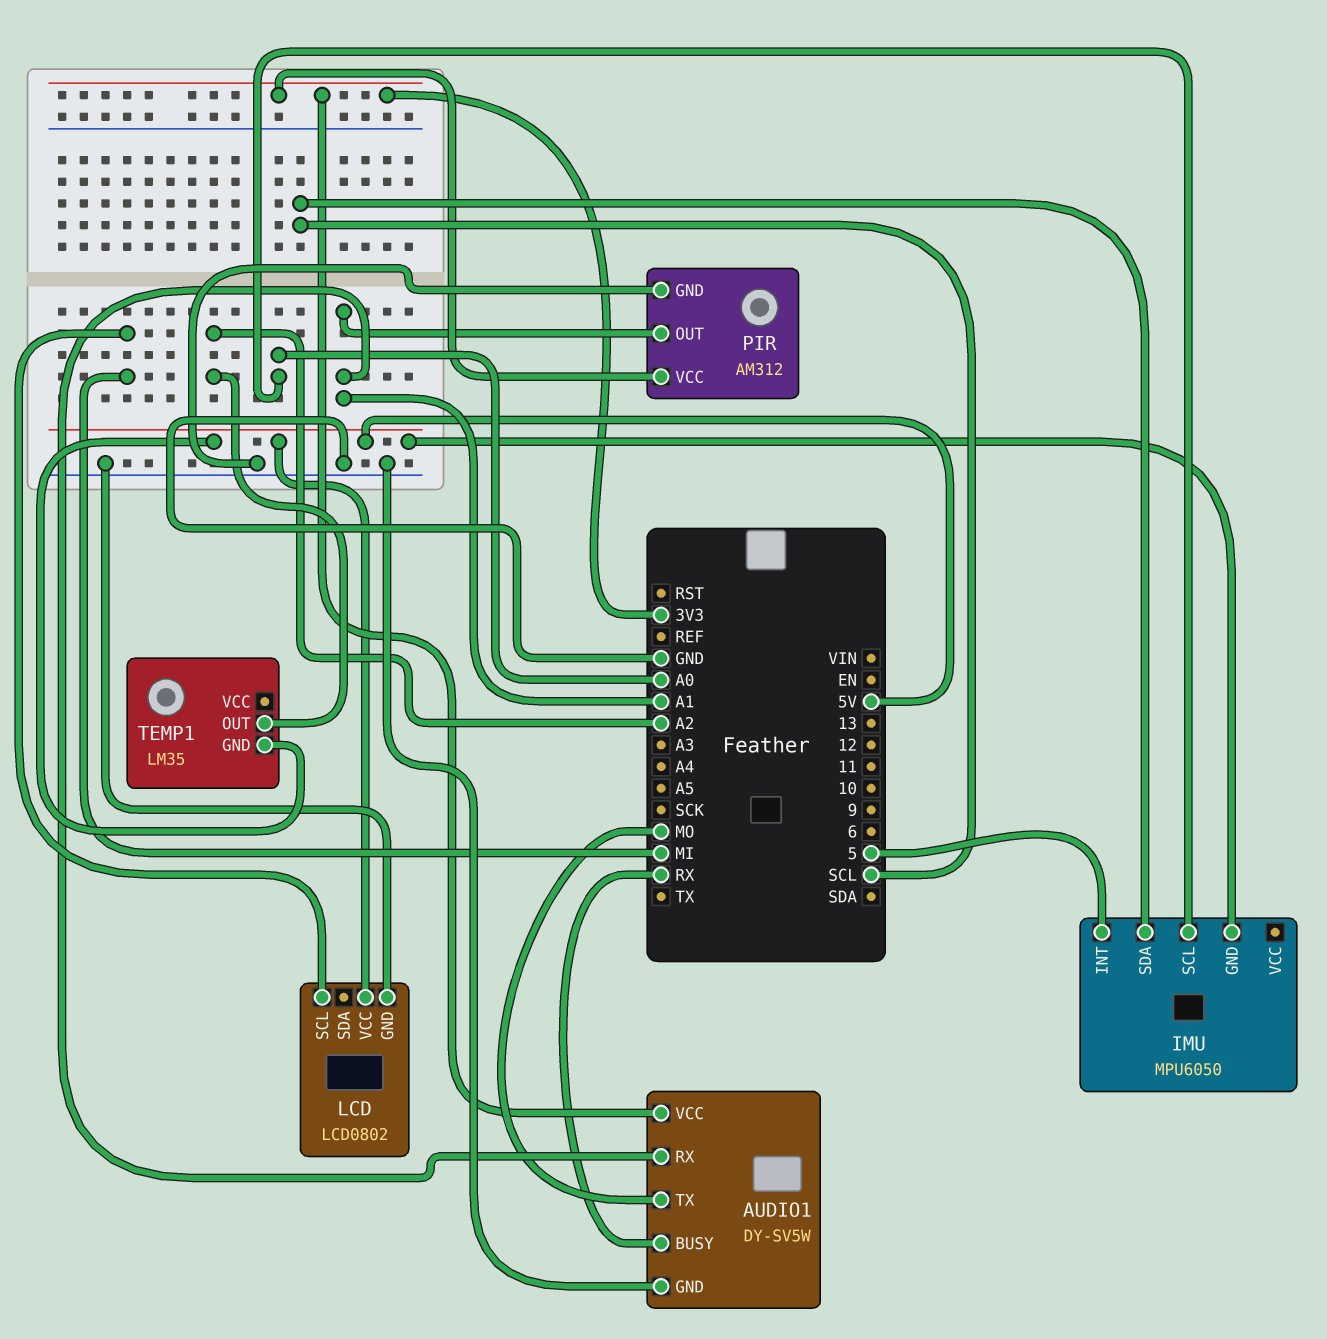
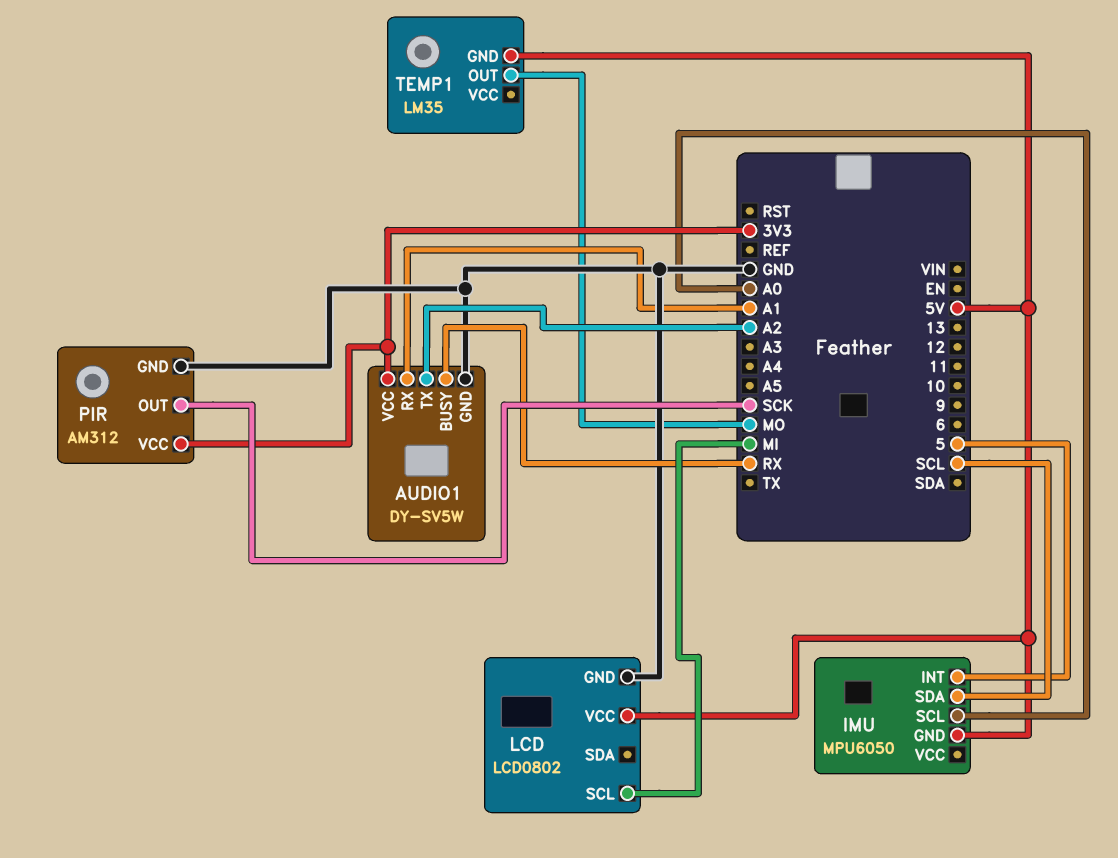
AUDIO1 pin TX: MO -> A2
PIR pin OUT: A1 -> SCK
TEMP1 pin OUT: A2 -> MO

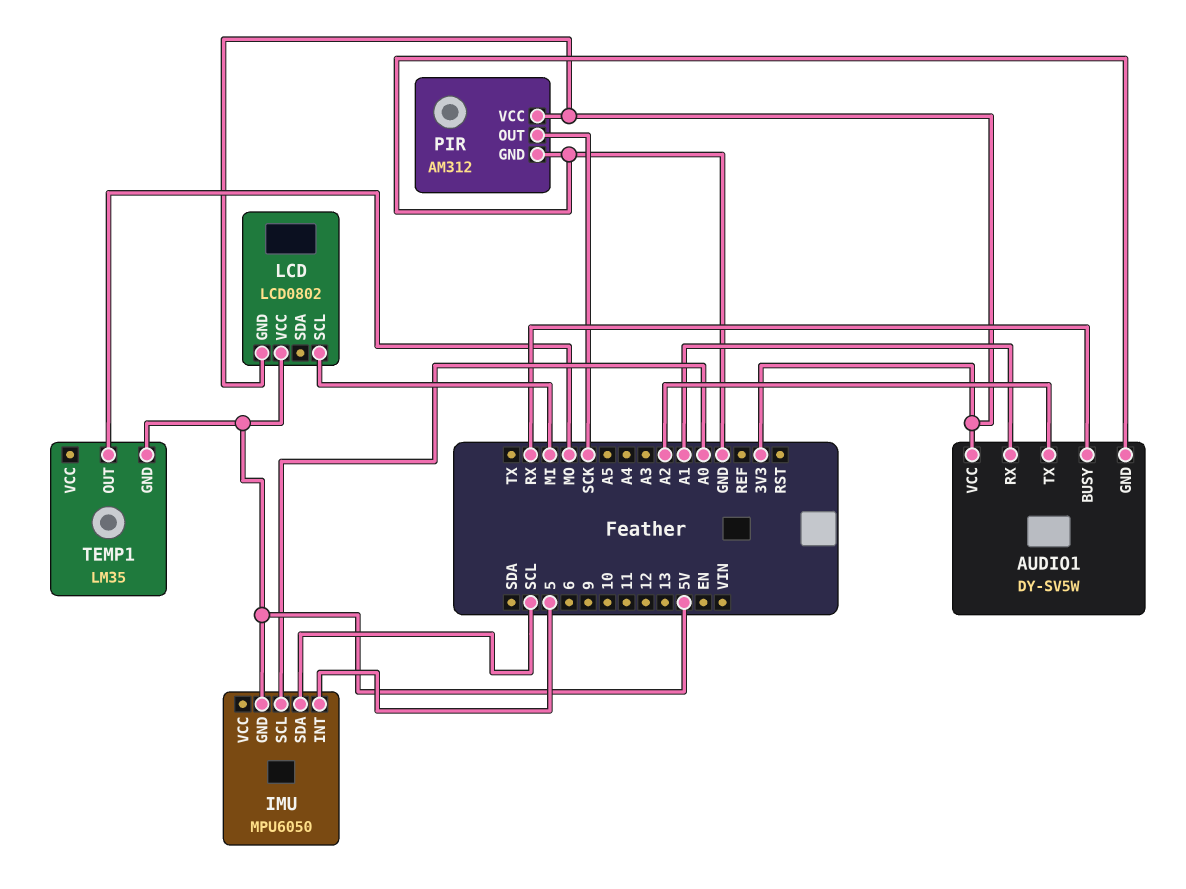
LCD pin GND: GND -> 3V3

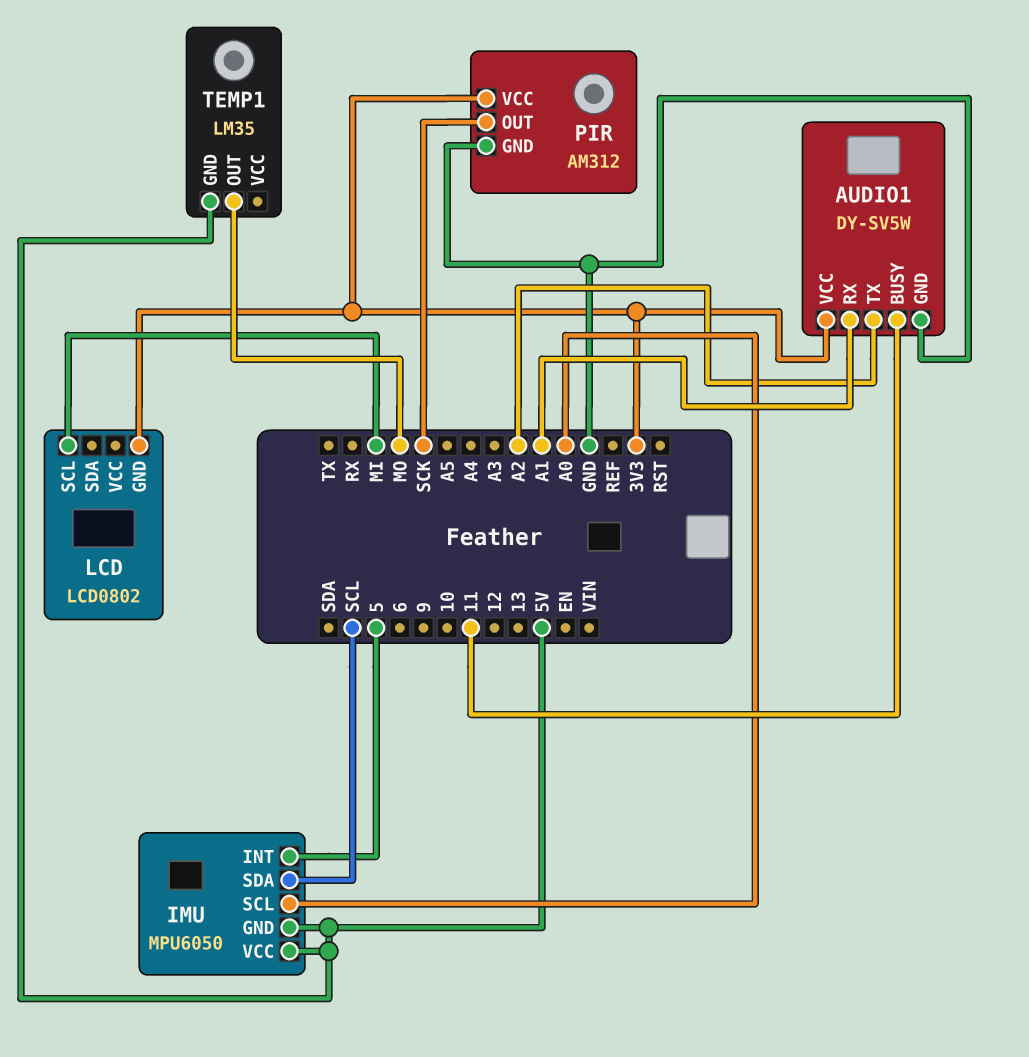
AUDIO1 pin BUSY: RX -> 11
IMU pin VCC: none -> 5V
LCD pin VCC: 5V -> none

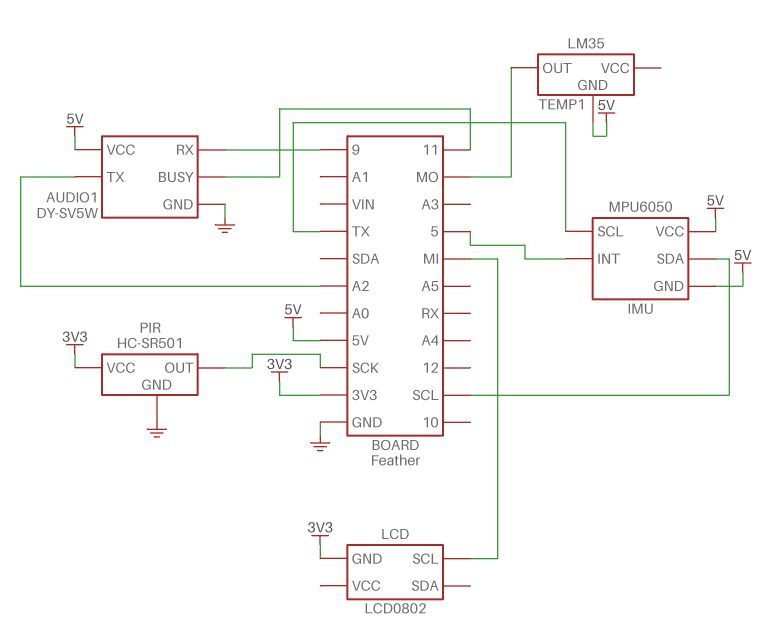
AUDIO1 pin RX: A1 -> 9
AUDIO1 pin VCC: 3V3 -> 5V
IMU pin SCL: A0 -> TX
PIR: AM312 -> HC-SR501

